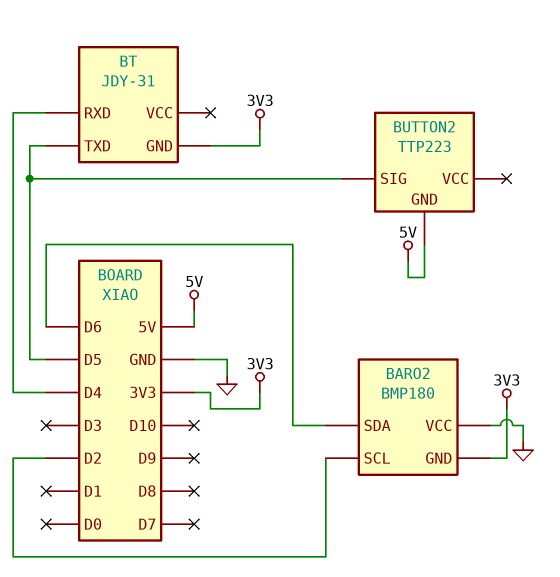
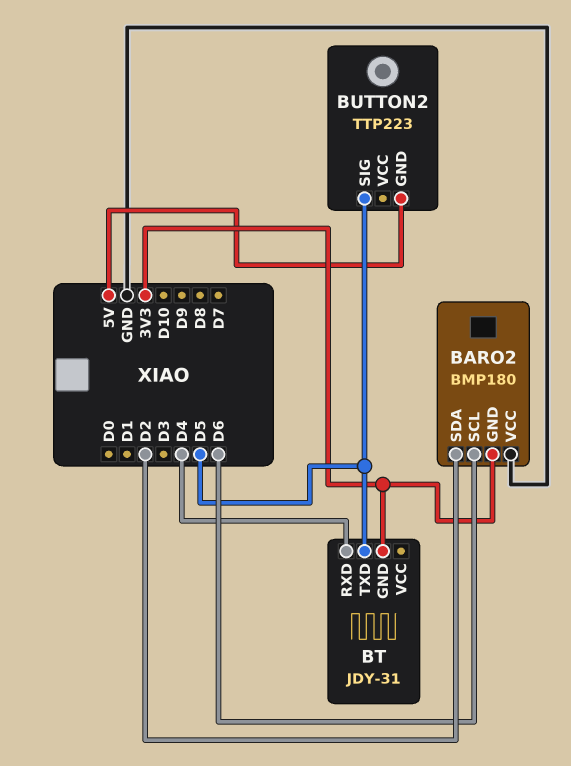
BARO2 pin SCL: D2 -> D6
BARO2 pin SDA: D6 -> D2

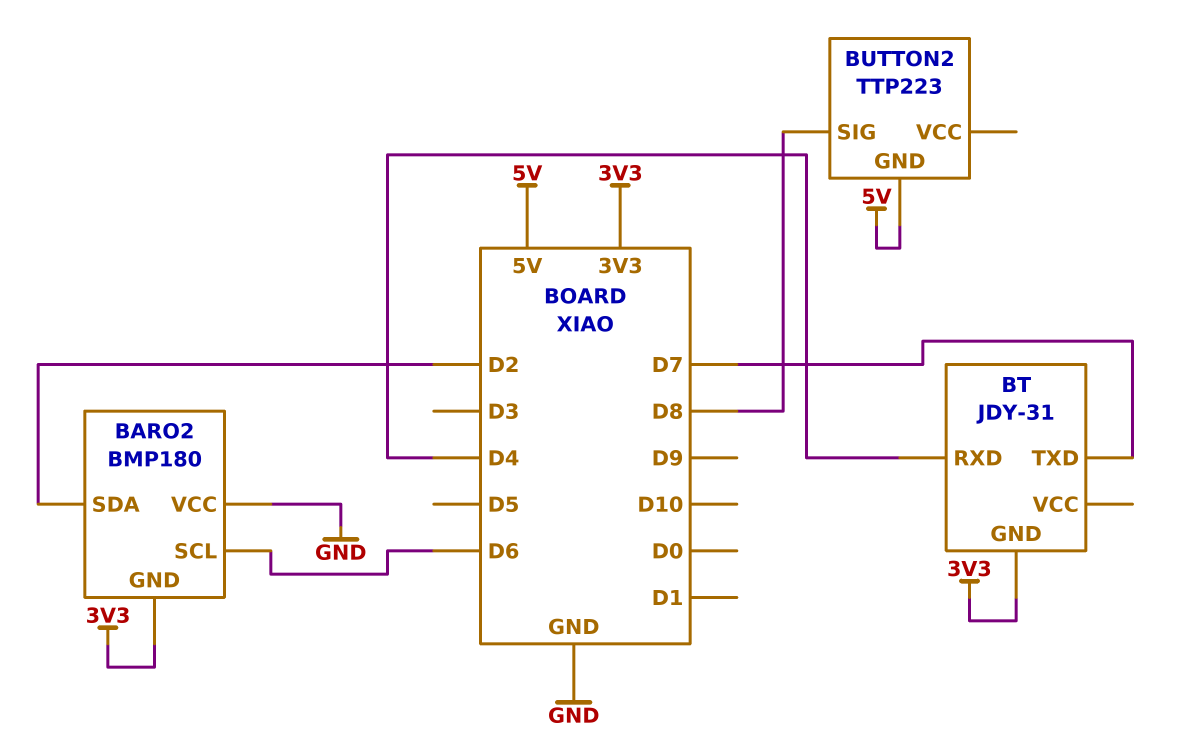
BT pin TXD: D5 -> D7
BUTTON2 pin SIG: D5 -> D8

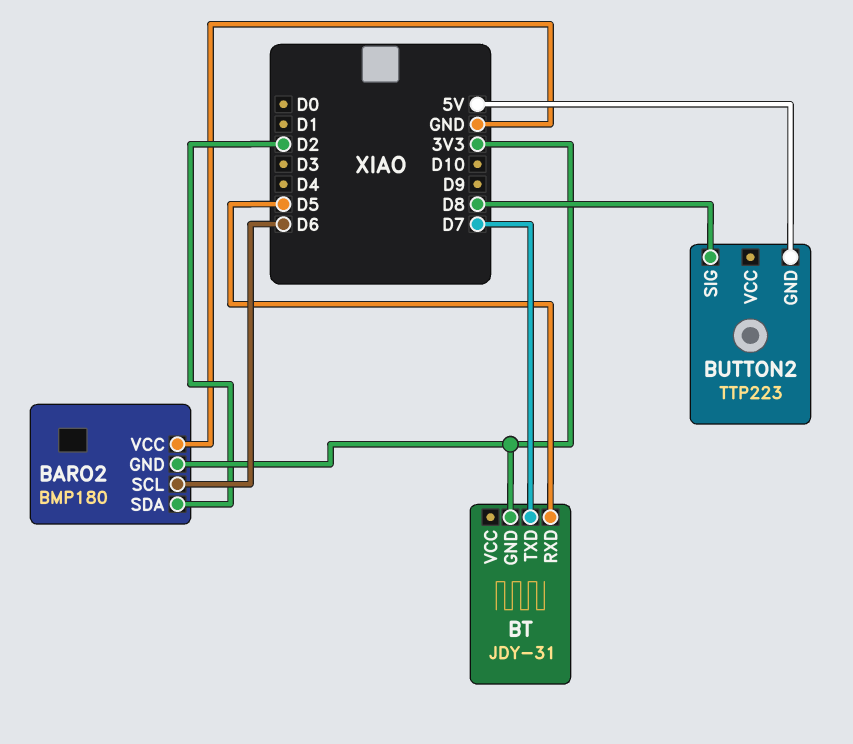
BT pin RXD: D4 -> D5

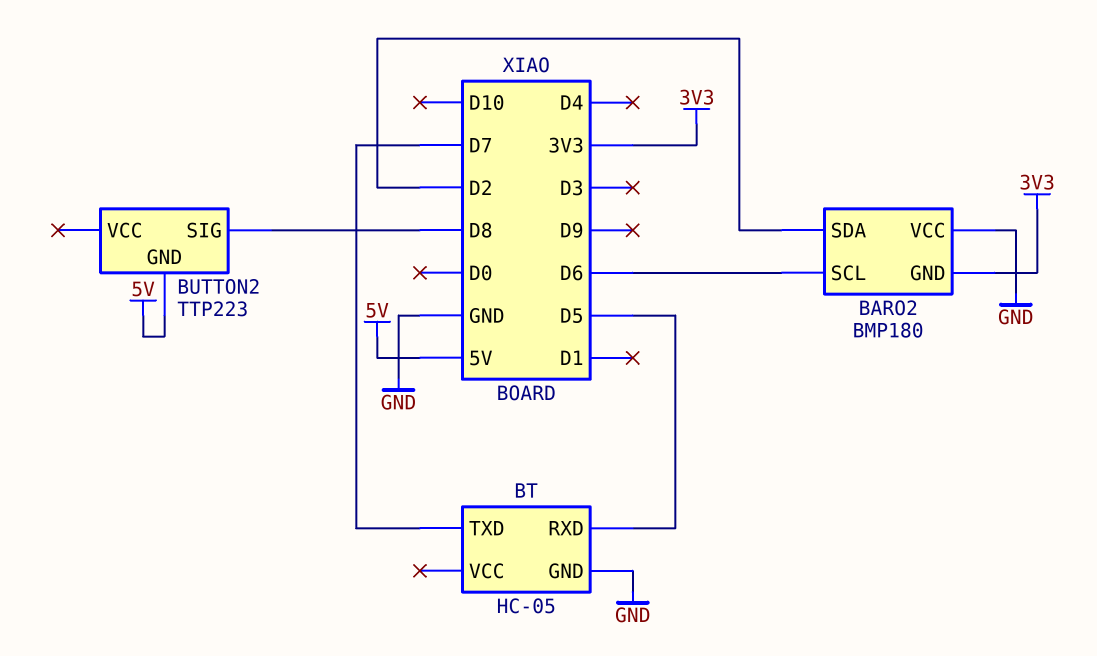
BT: JDY-31 -> HC-05
BT pin GND: 3V3 -> GND

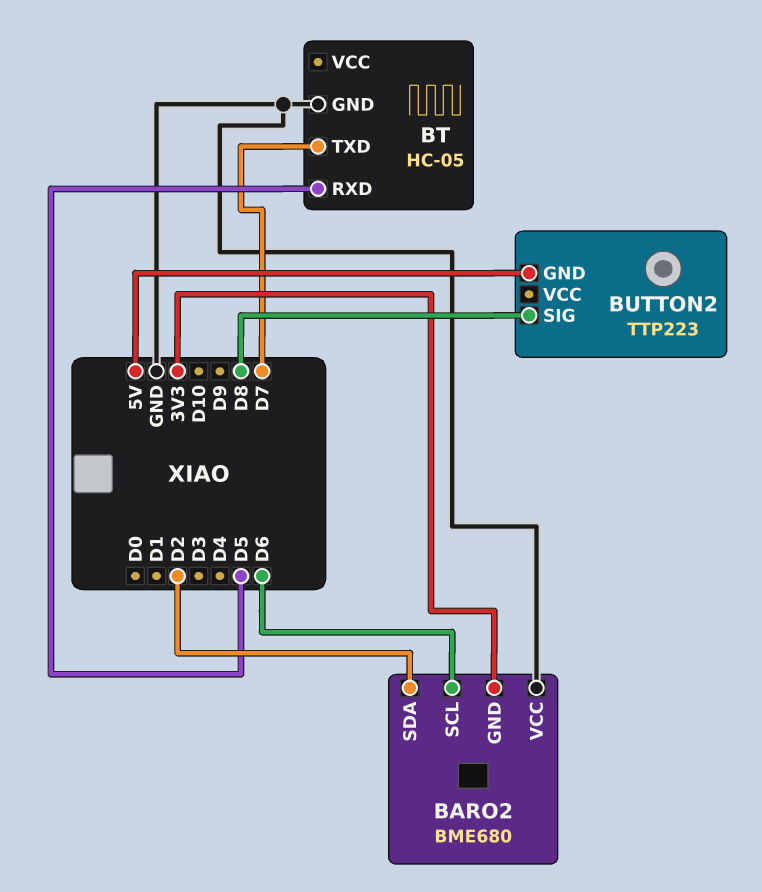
BARO2: BMP180 -> BME680

